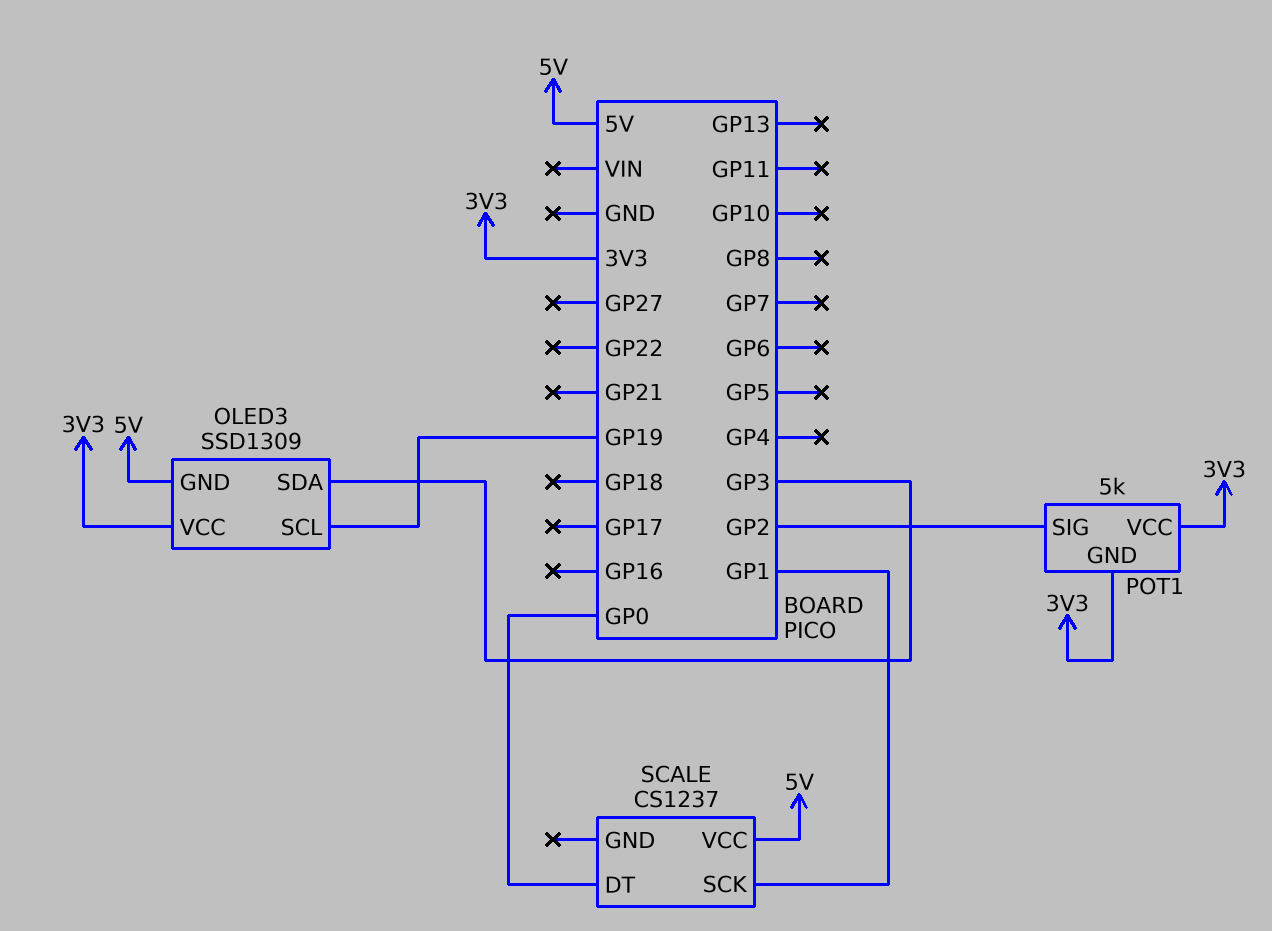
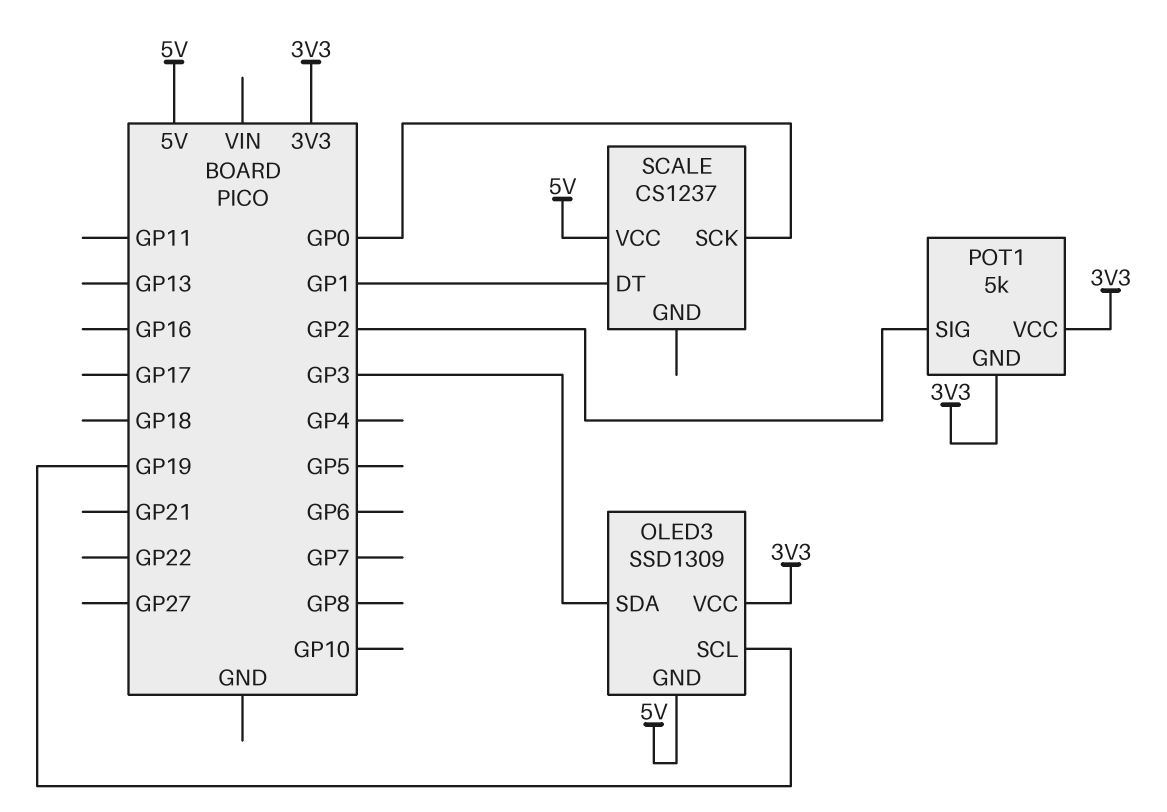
SCALE pin DT: GP0 -> GP1
SCALE pin SCK: GP1 -> GP0

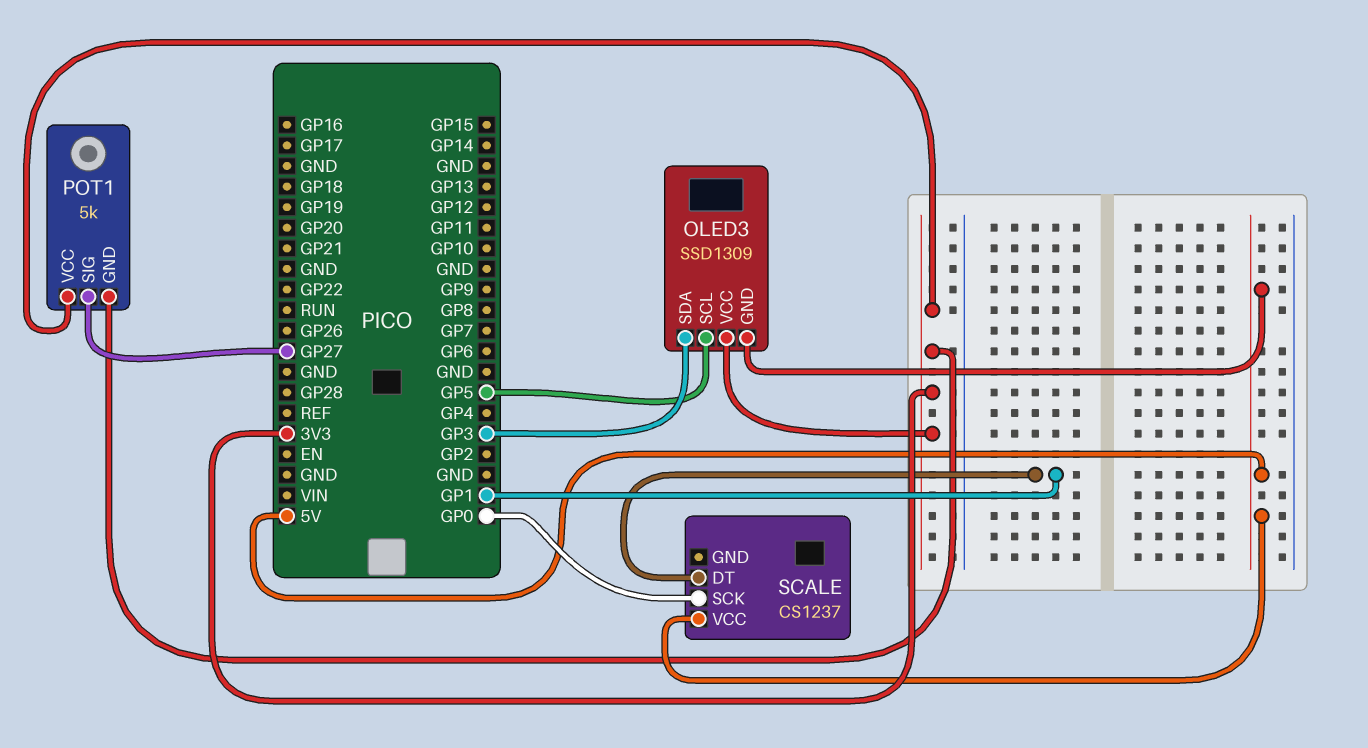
OLED3 pin SCL: GP19 -> GP5
POT1 pin SIG: GP2 -> GP27

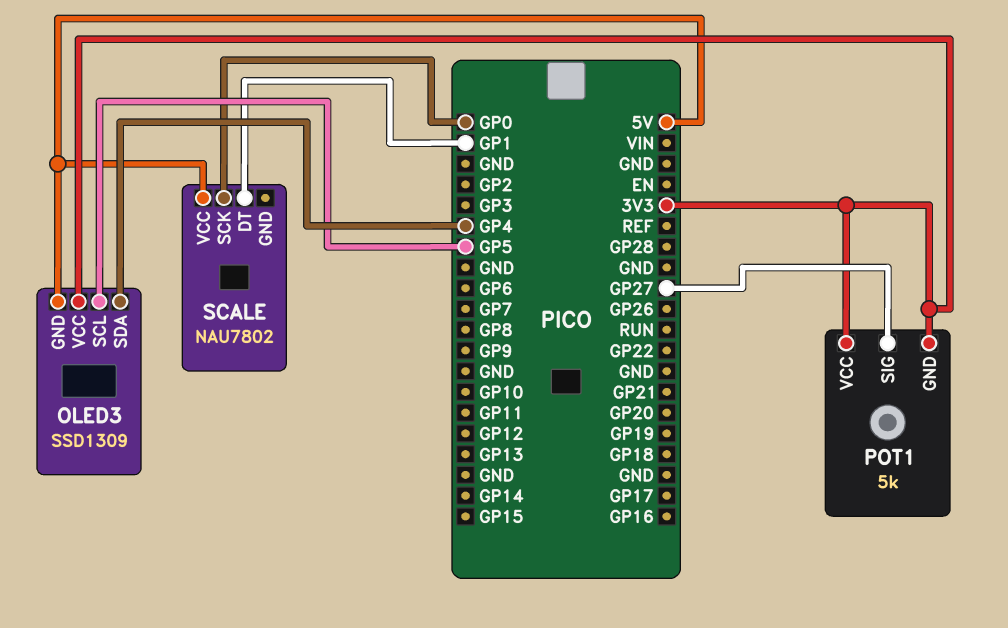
OLED3 pin SDA: GP3 -> GP4
SCALE: CS1237 -> NAU7802

